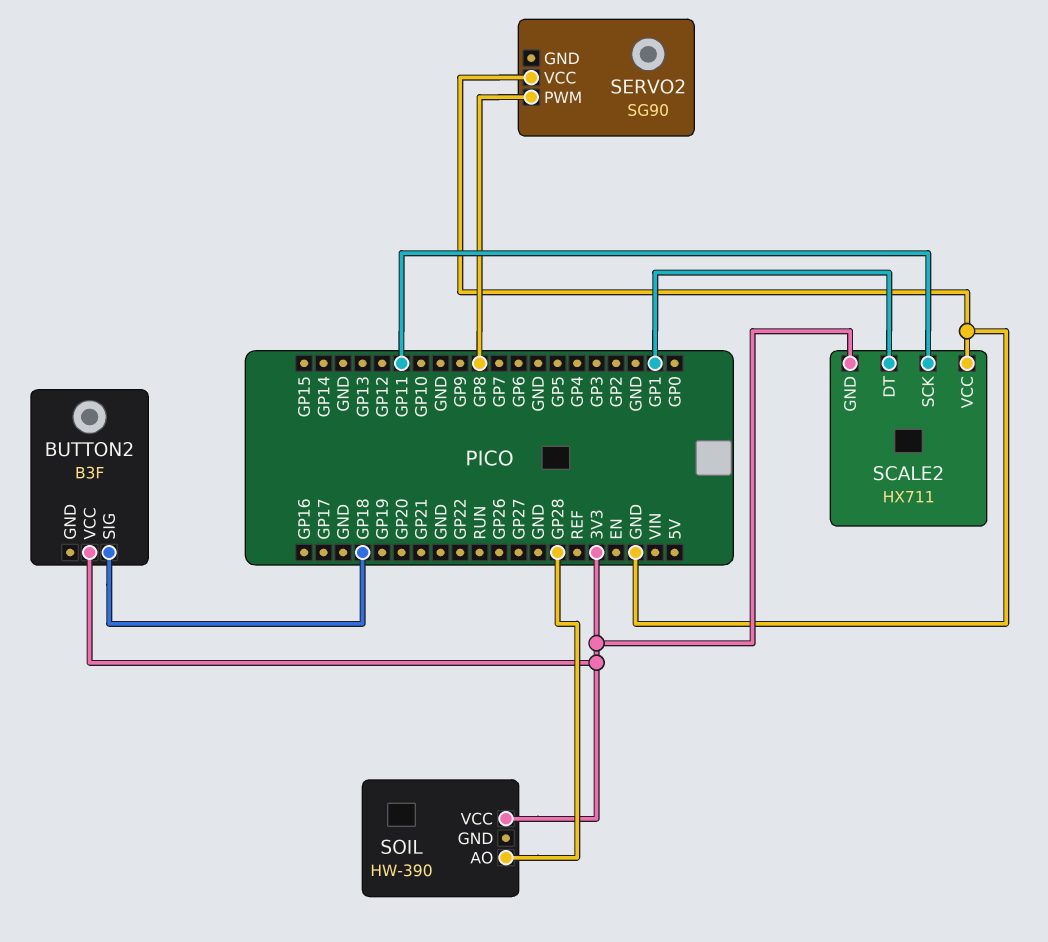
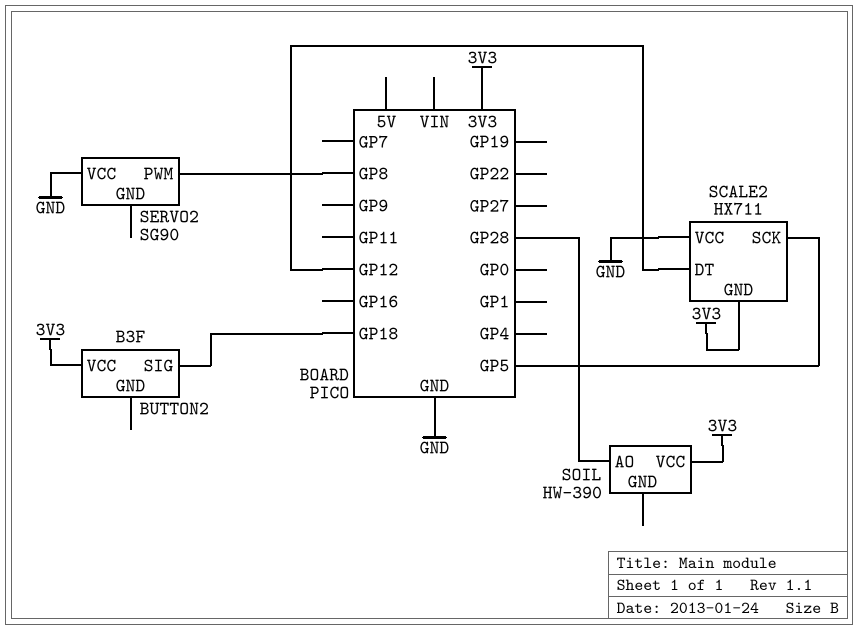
SCALE2 pin DT: GP1 -> GP12
SCALE2 pin SCK: GP11 -> GP5

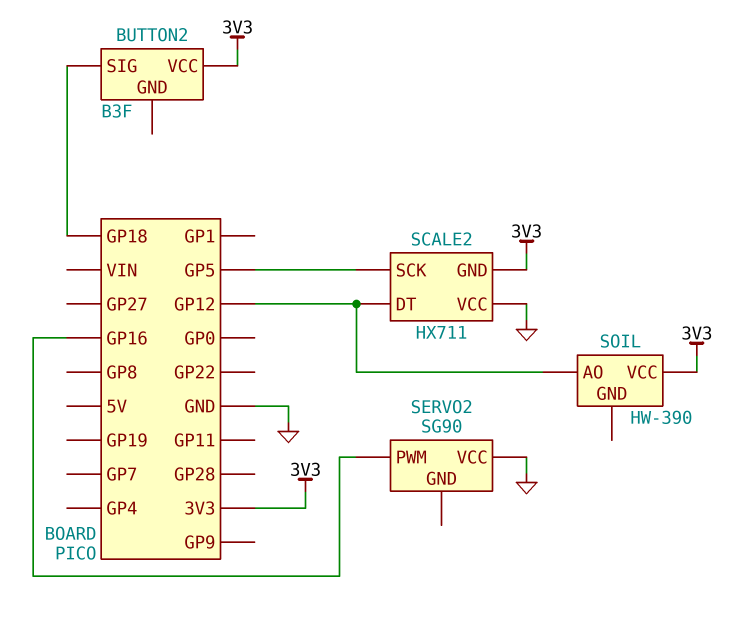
SERVO2 pin PWM: GP8 -> GP16
SOIL pin AO: GP28 -> GP12

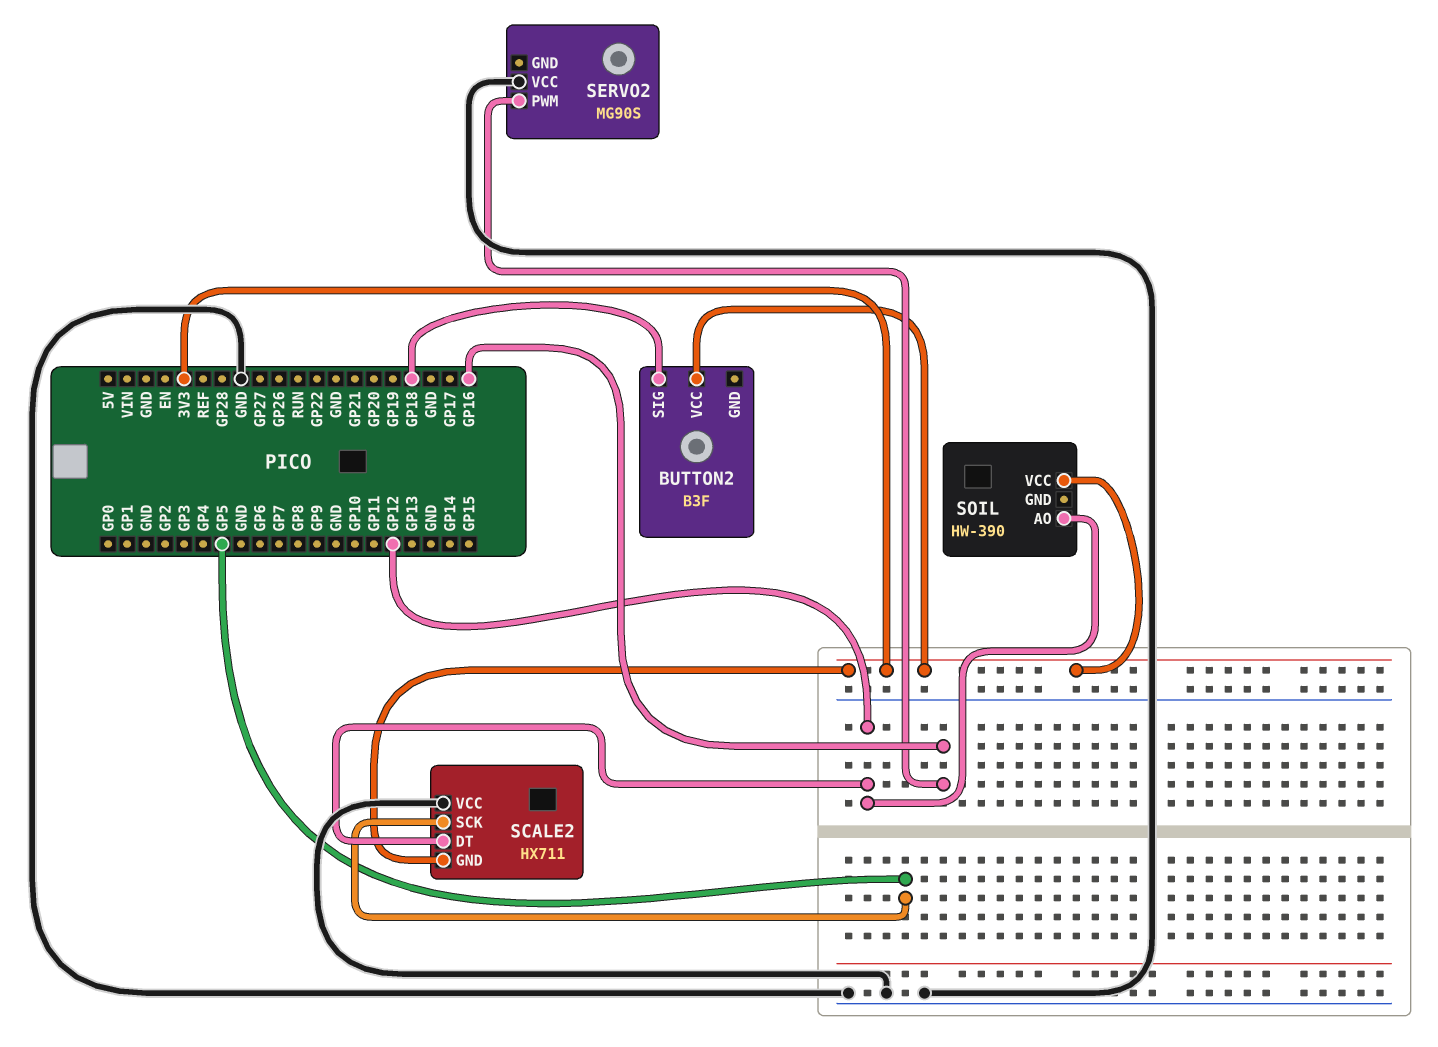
SERVO2: SG90 -> MG90S

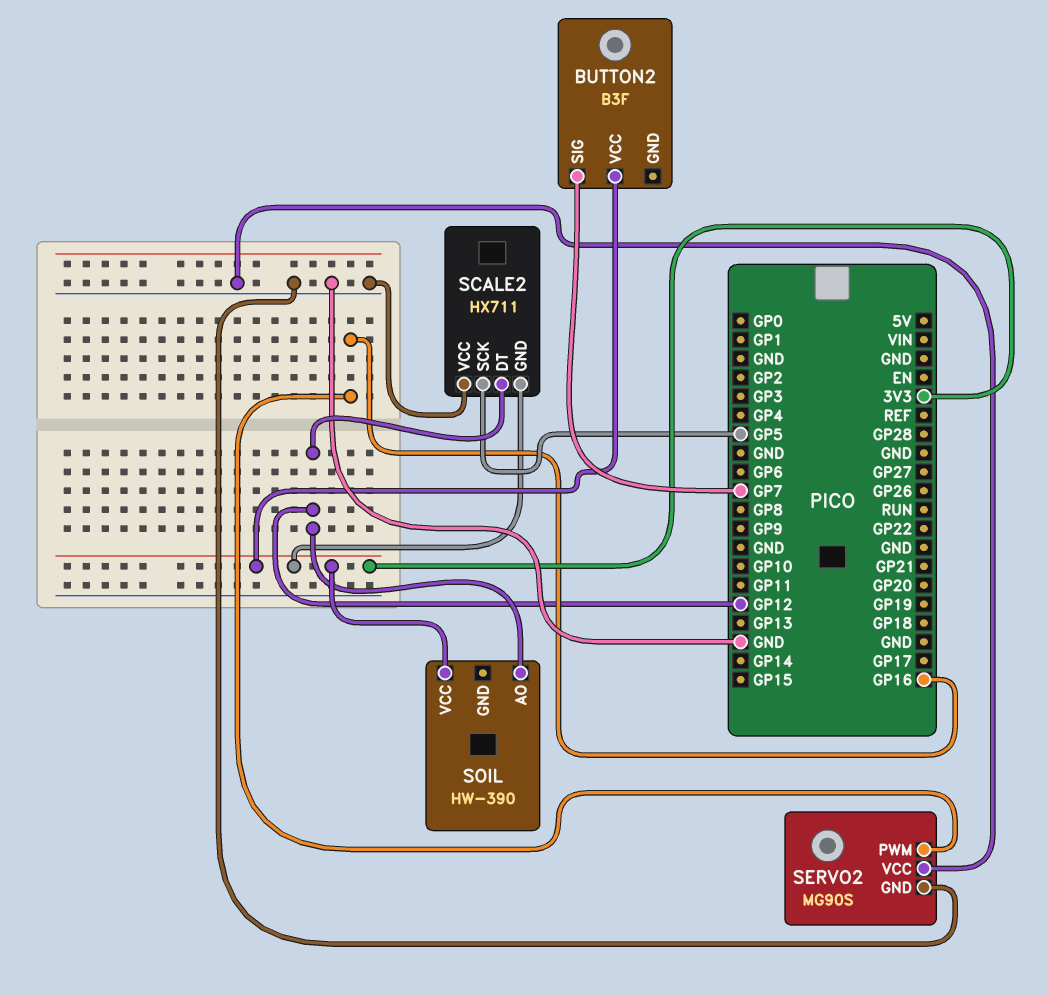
BUTTON2 pin SIG: GP18 -> GP7
SERVO2 pin GND: none -> GND

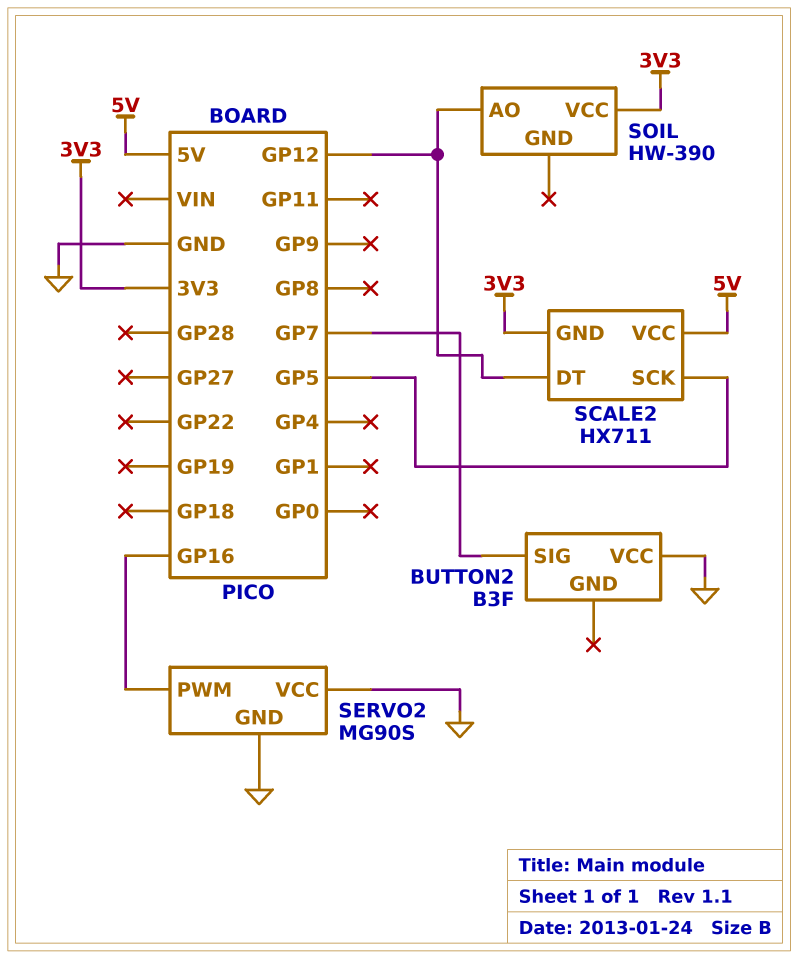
BUTTON2 pin VCC: 3V3 -> GND
SCALE2 pin VCC: GND -> 5V

